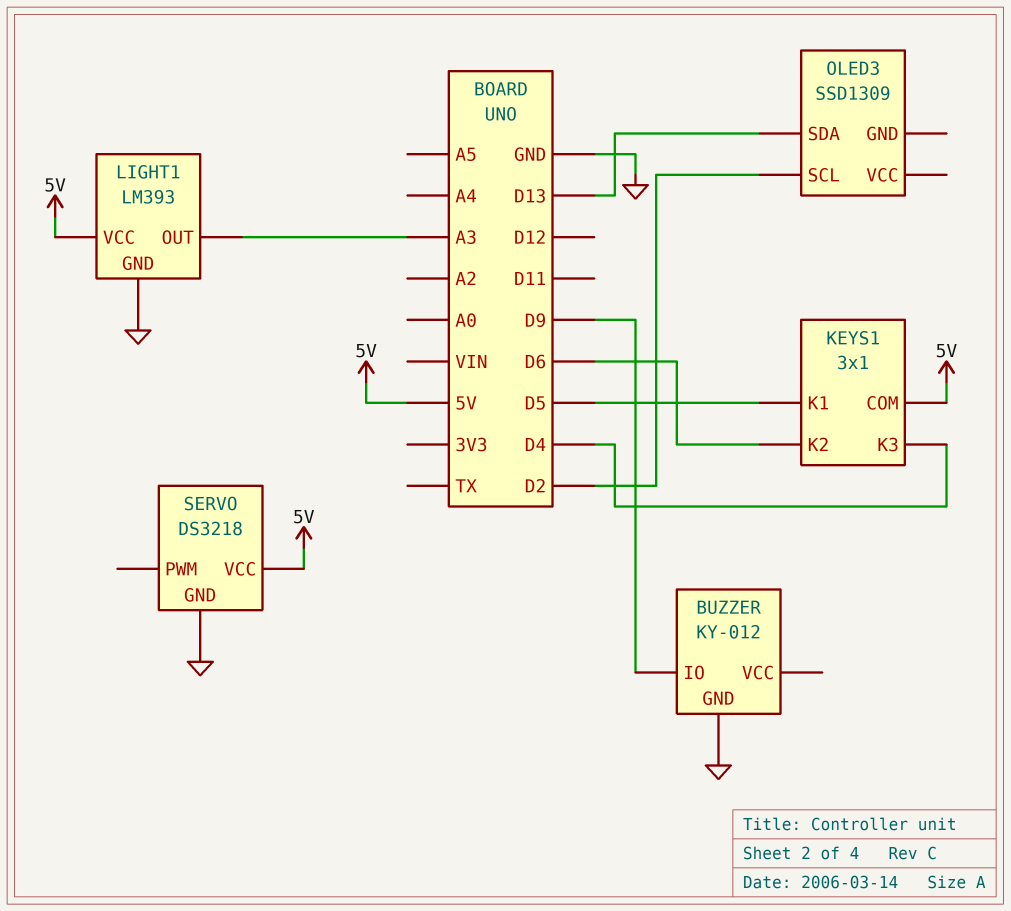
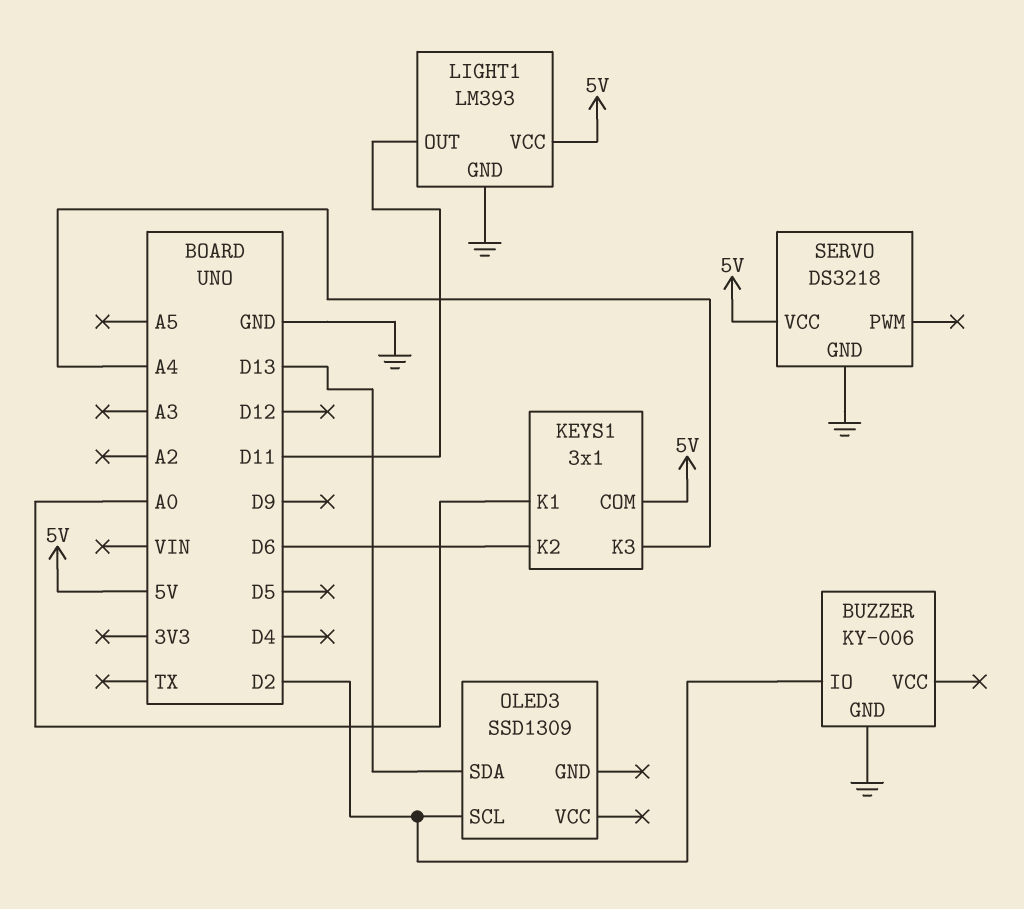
BUZZER: KY-012 -> KY-006
BUZZER pin IO: D9 -> D2
KEYS1 pin K1: D5 -> A0
KEYS1 pin K3: D4 -> A4
LIGHT1 pin OUT: A3 -> D11

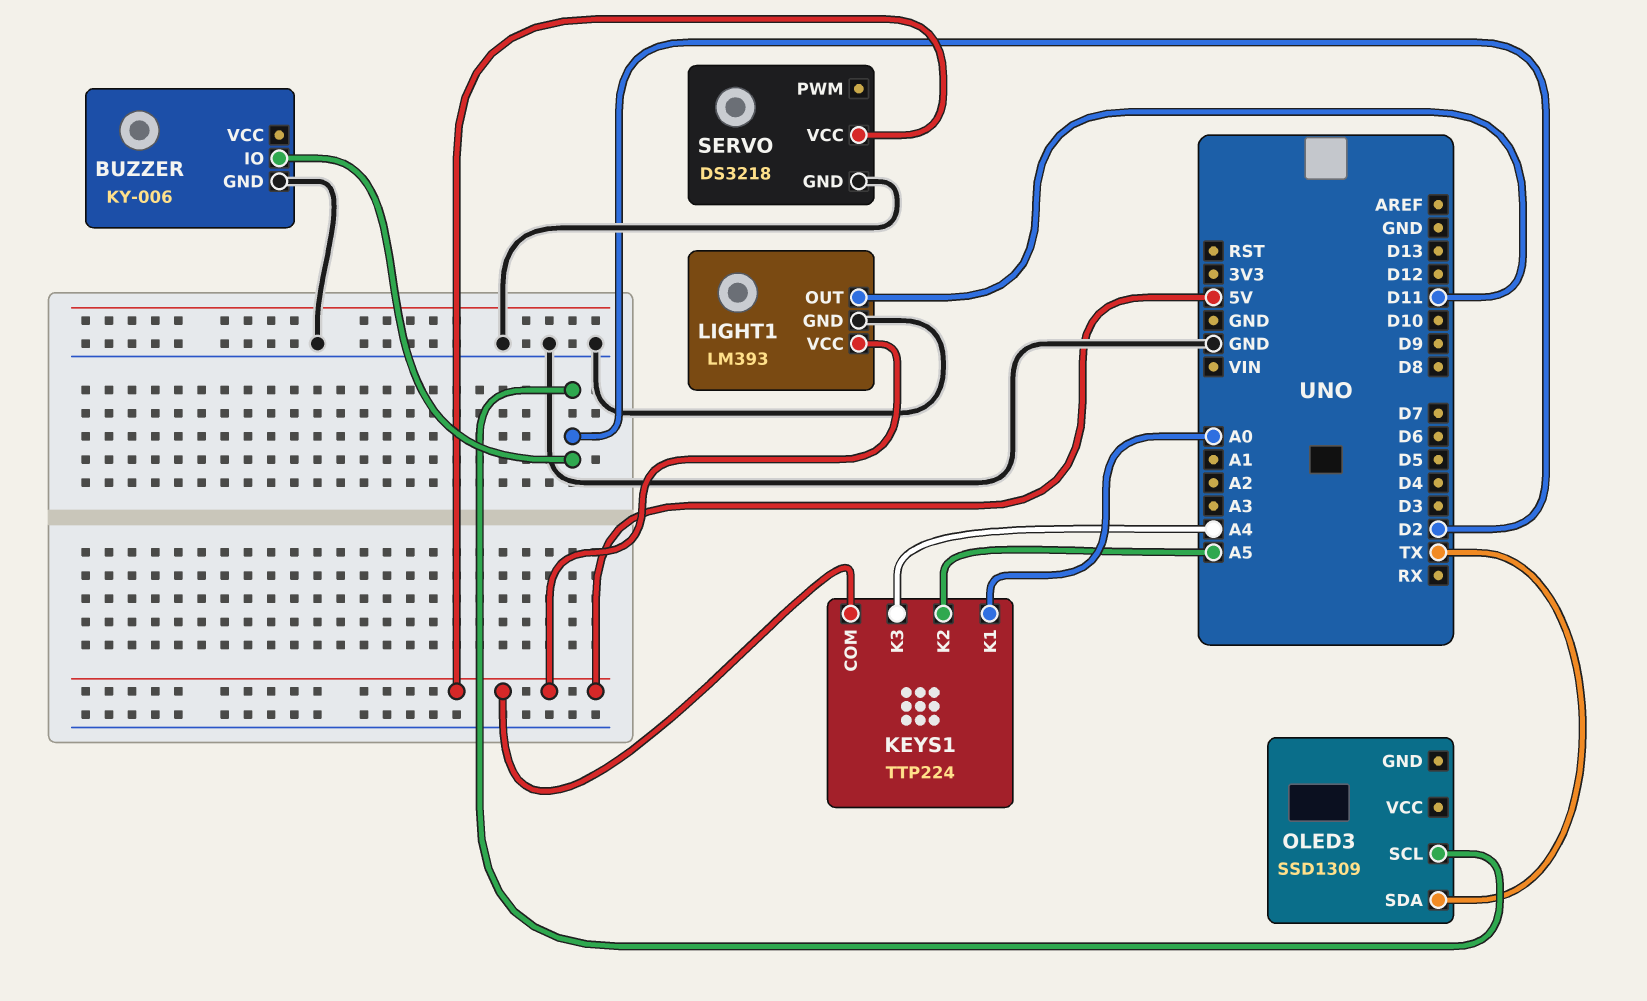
KEYS1: 3x1 -> TTP224
KEYS1 pin K2: D6 -> A5
OLED3 pin SDA: D13 -> TX

